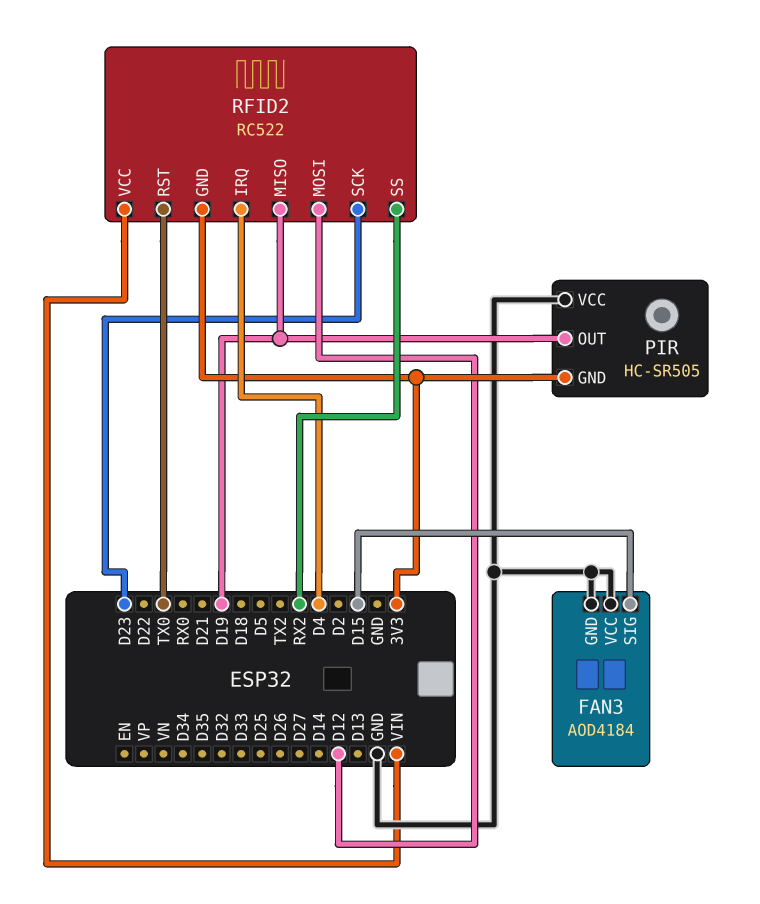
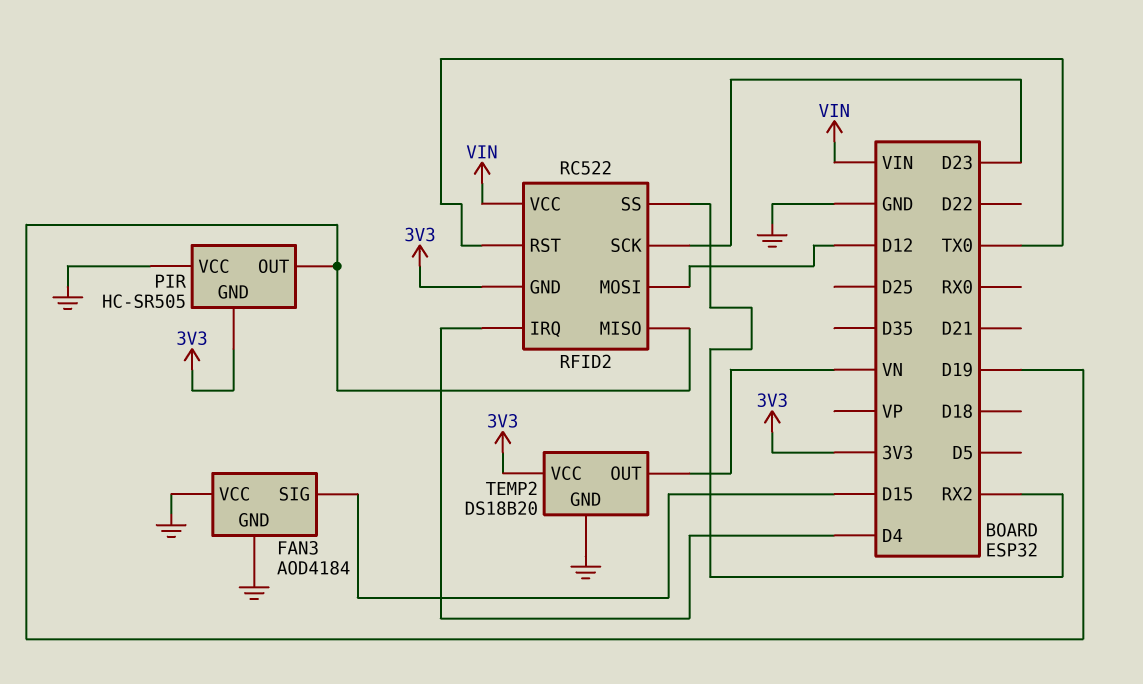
TEMP2: none -> DS18B20
TEMP2 pin GND: none -> GND
TEMP2 pin OUT: none -> VN
TEMP2 pin VCC: none -> 3V3

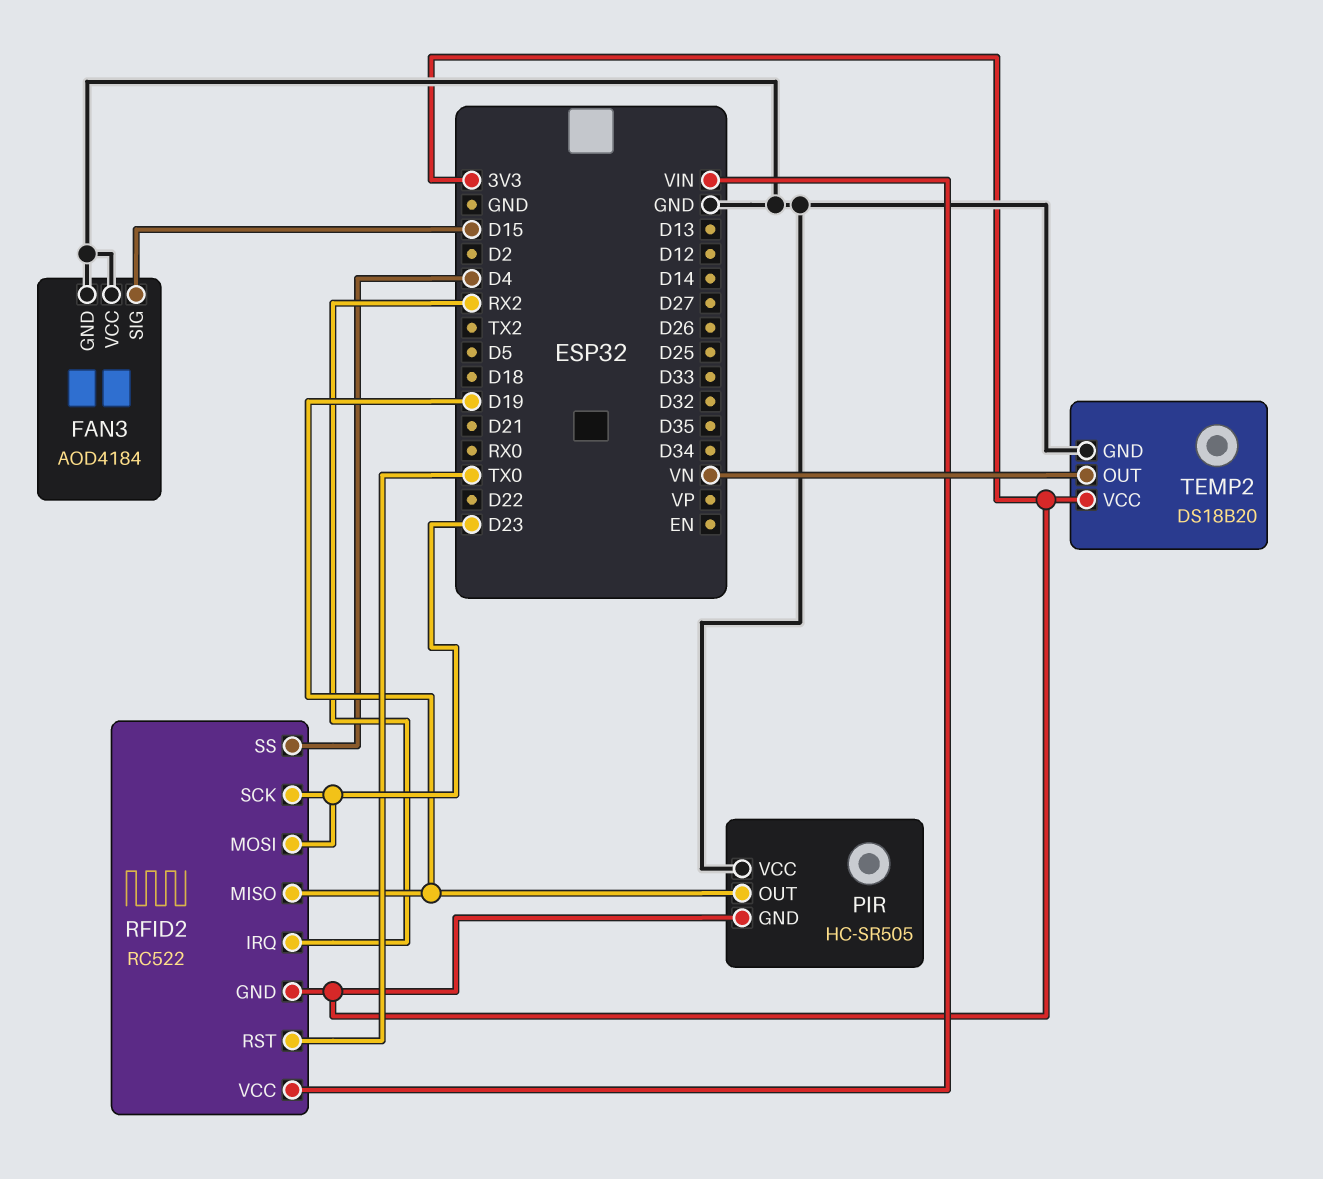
RFID2 pin IRQ: D4 -> RX2
RFID2 pin MOSI: D12 -> D23
RFID2 pin SS: RX2 -> D4

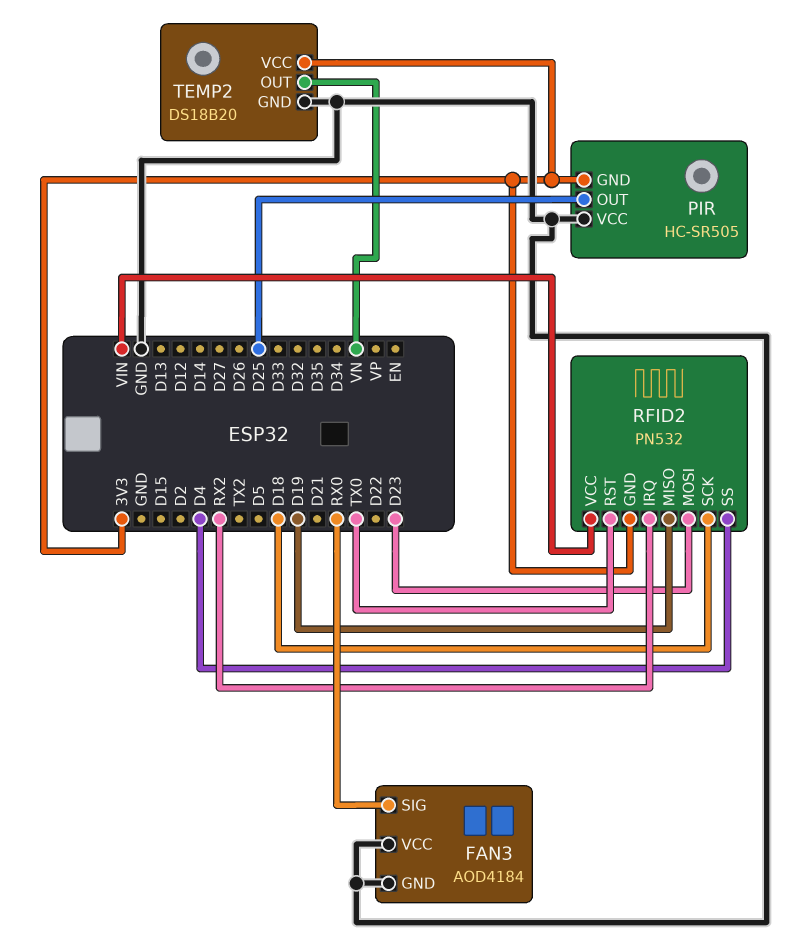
FAN3 pin SIG: D15 -> RX0
PIR pin OUT: D19 -> D25
RFID2: RC522 -> PN532
RFID2 pin SCK: D23 -> D18

